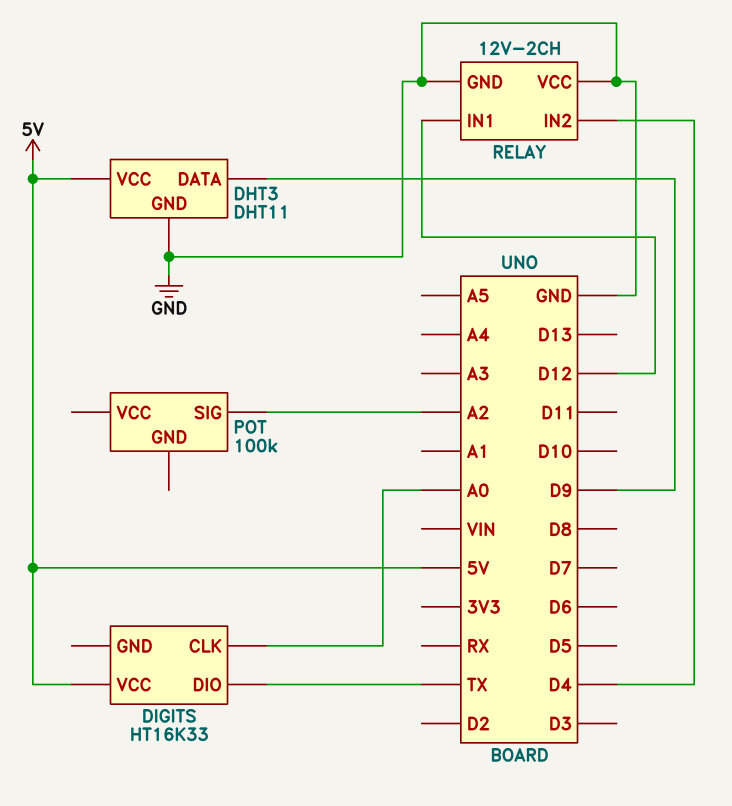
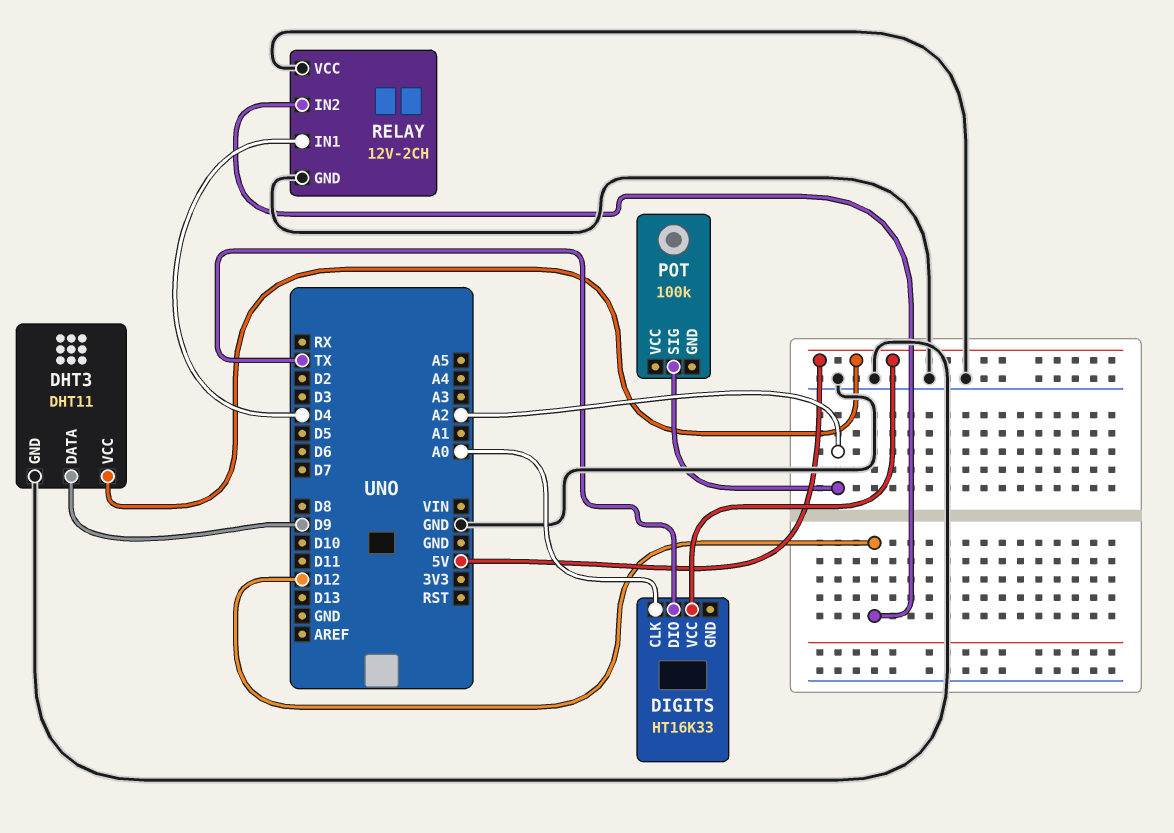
RELAY pin IN1: D12 -> D4
RELAY pin IN2: D4 -> D12

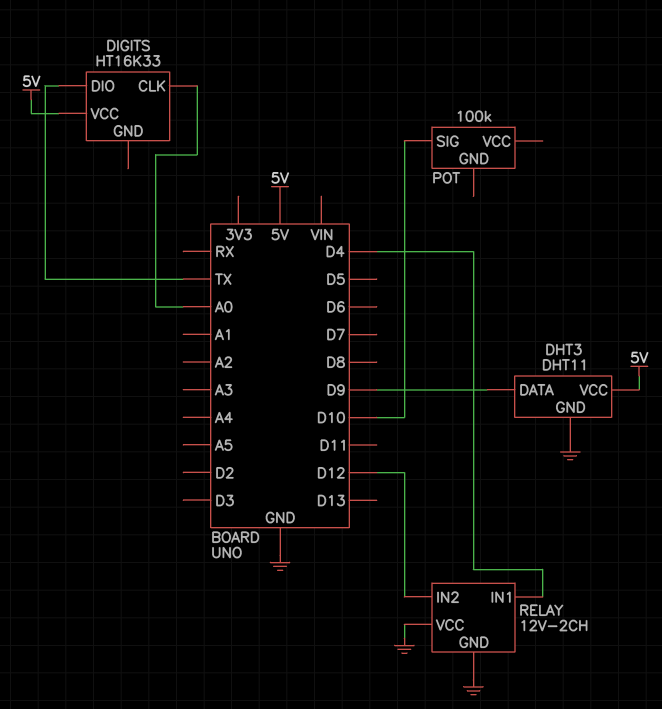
POT pin SIG: A2 -> D10

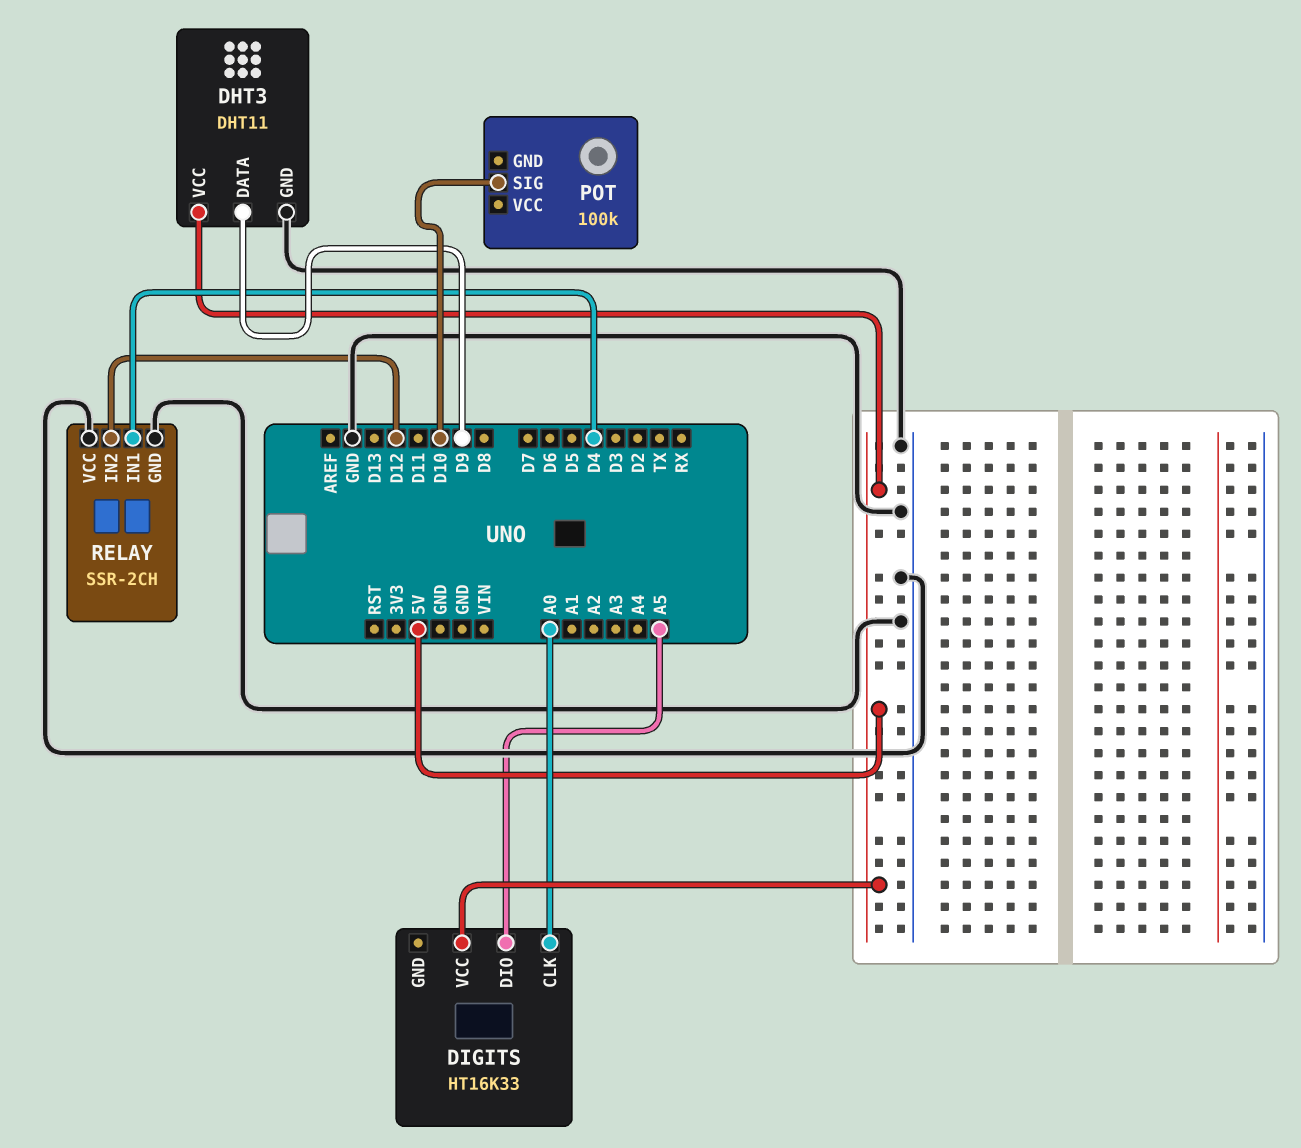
DIGITS pin DIO: TX -> A5
RELAY: 12V-2CH -> SSR-2CH

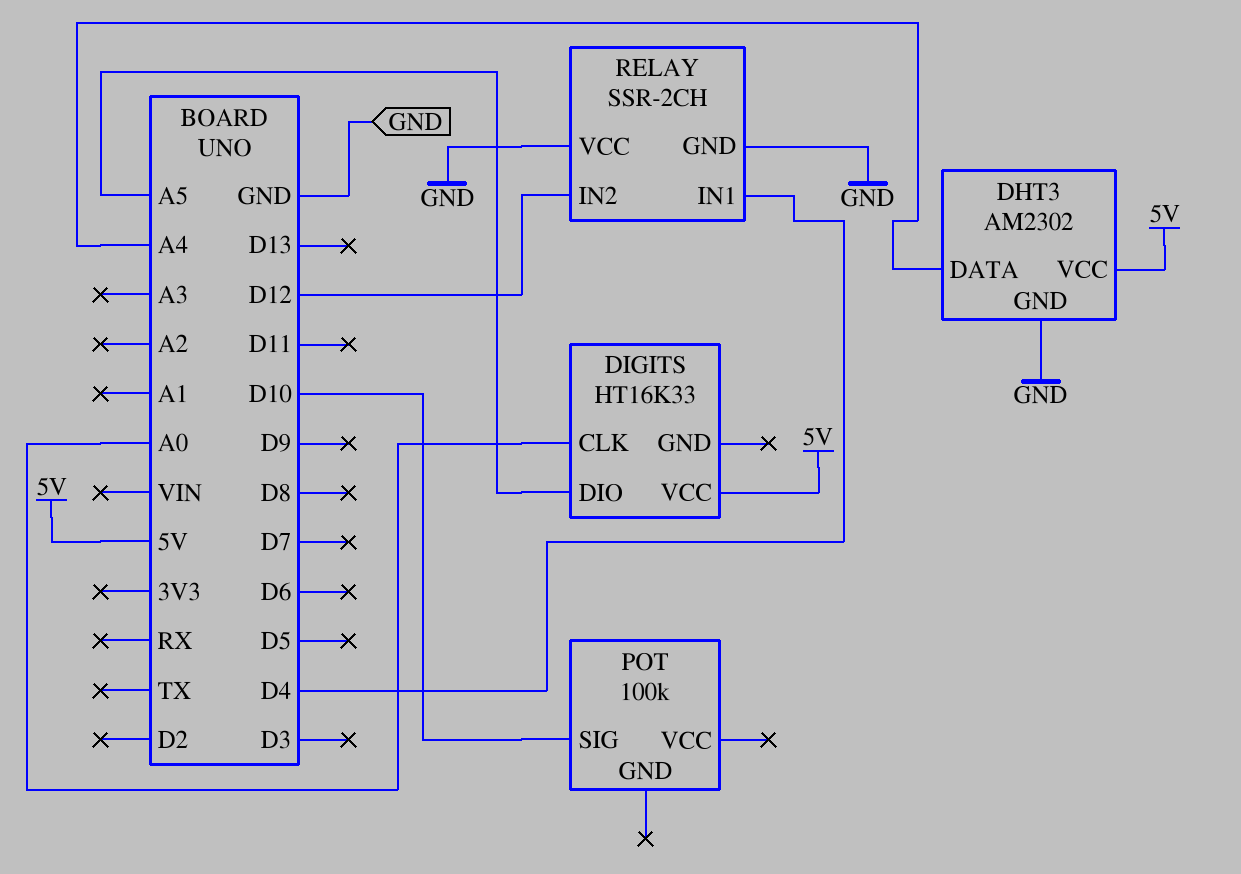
DHT3: DHT11 -> AM2302
DHT3 pin DATA: D9 -> A4

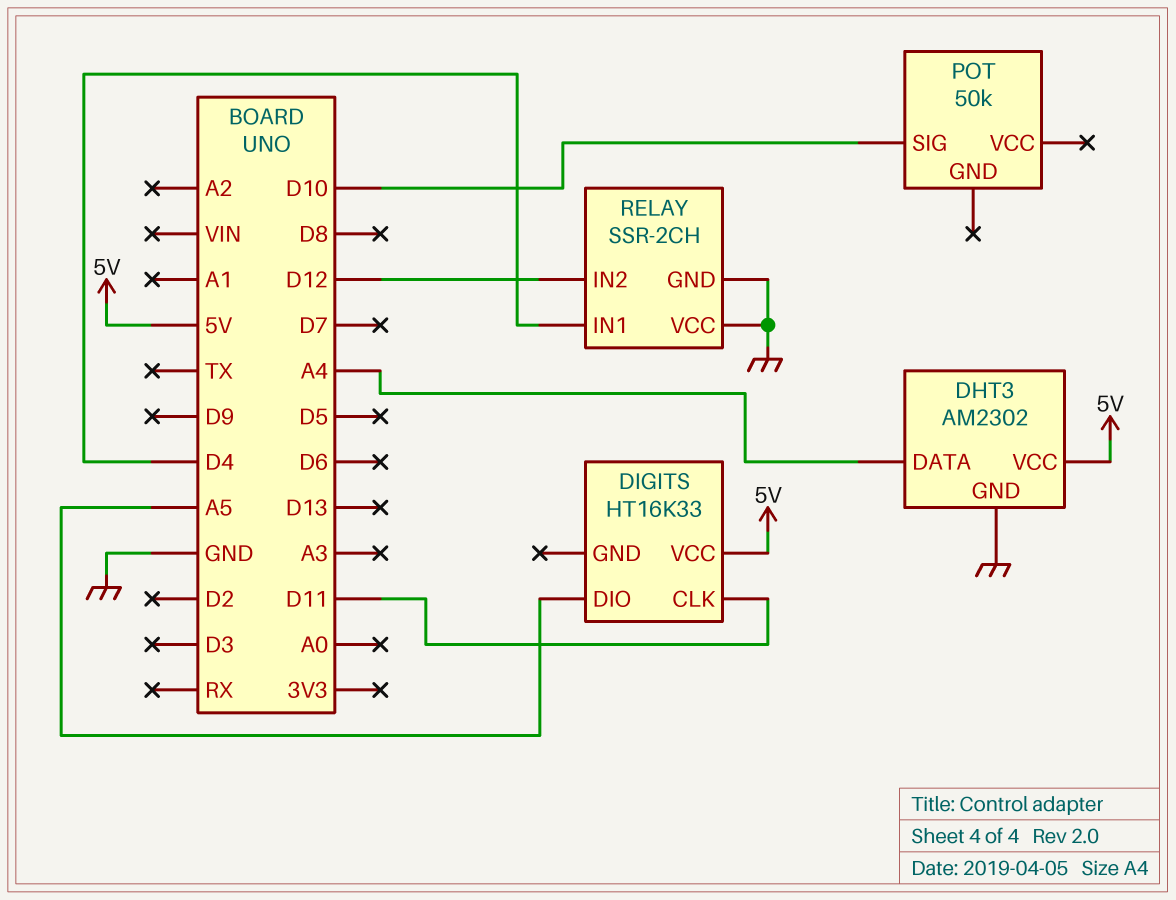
DIGITS pin CLK: A0 -> D11
POT: 100k -> 50k

